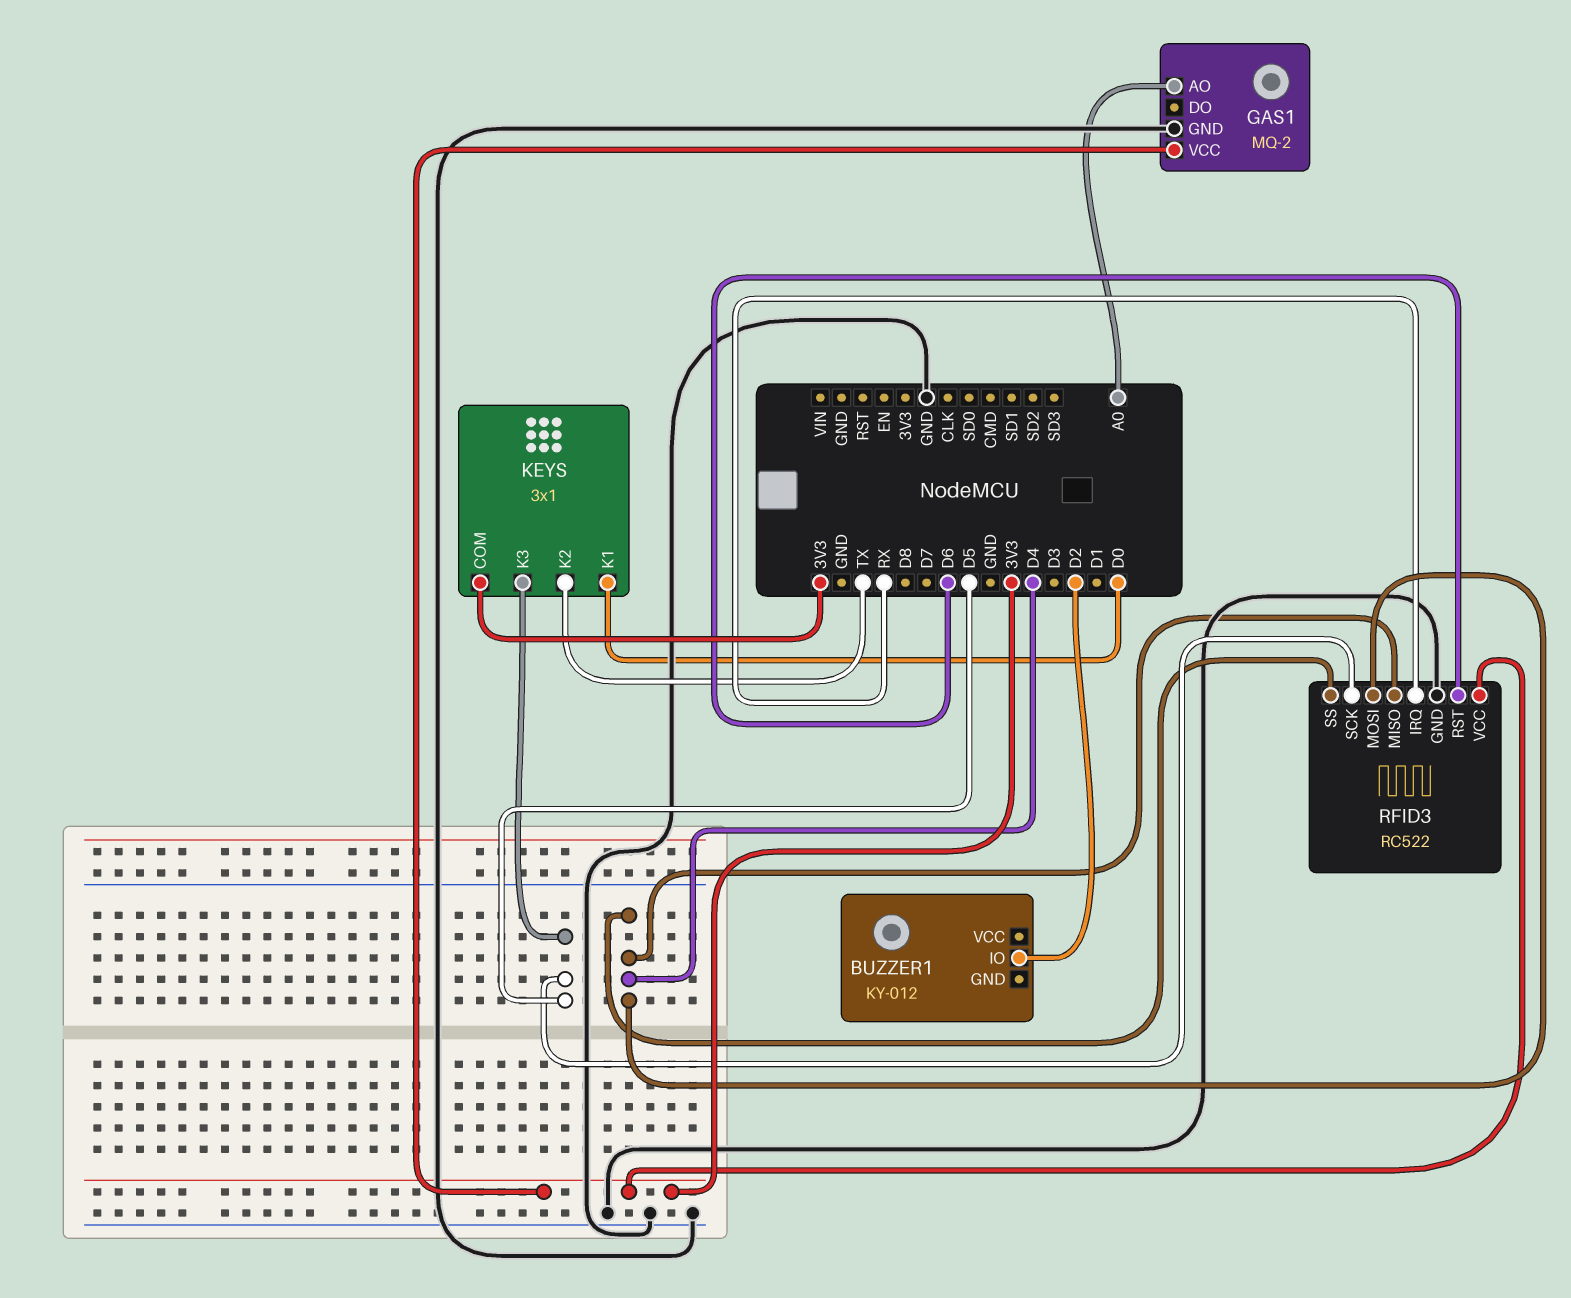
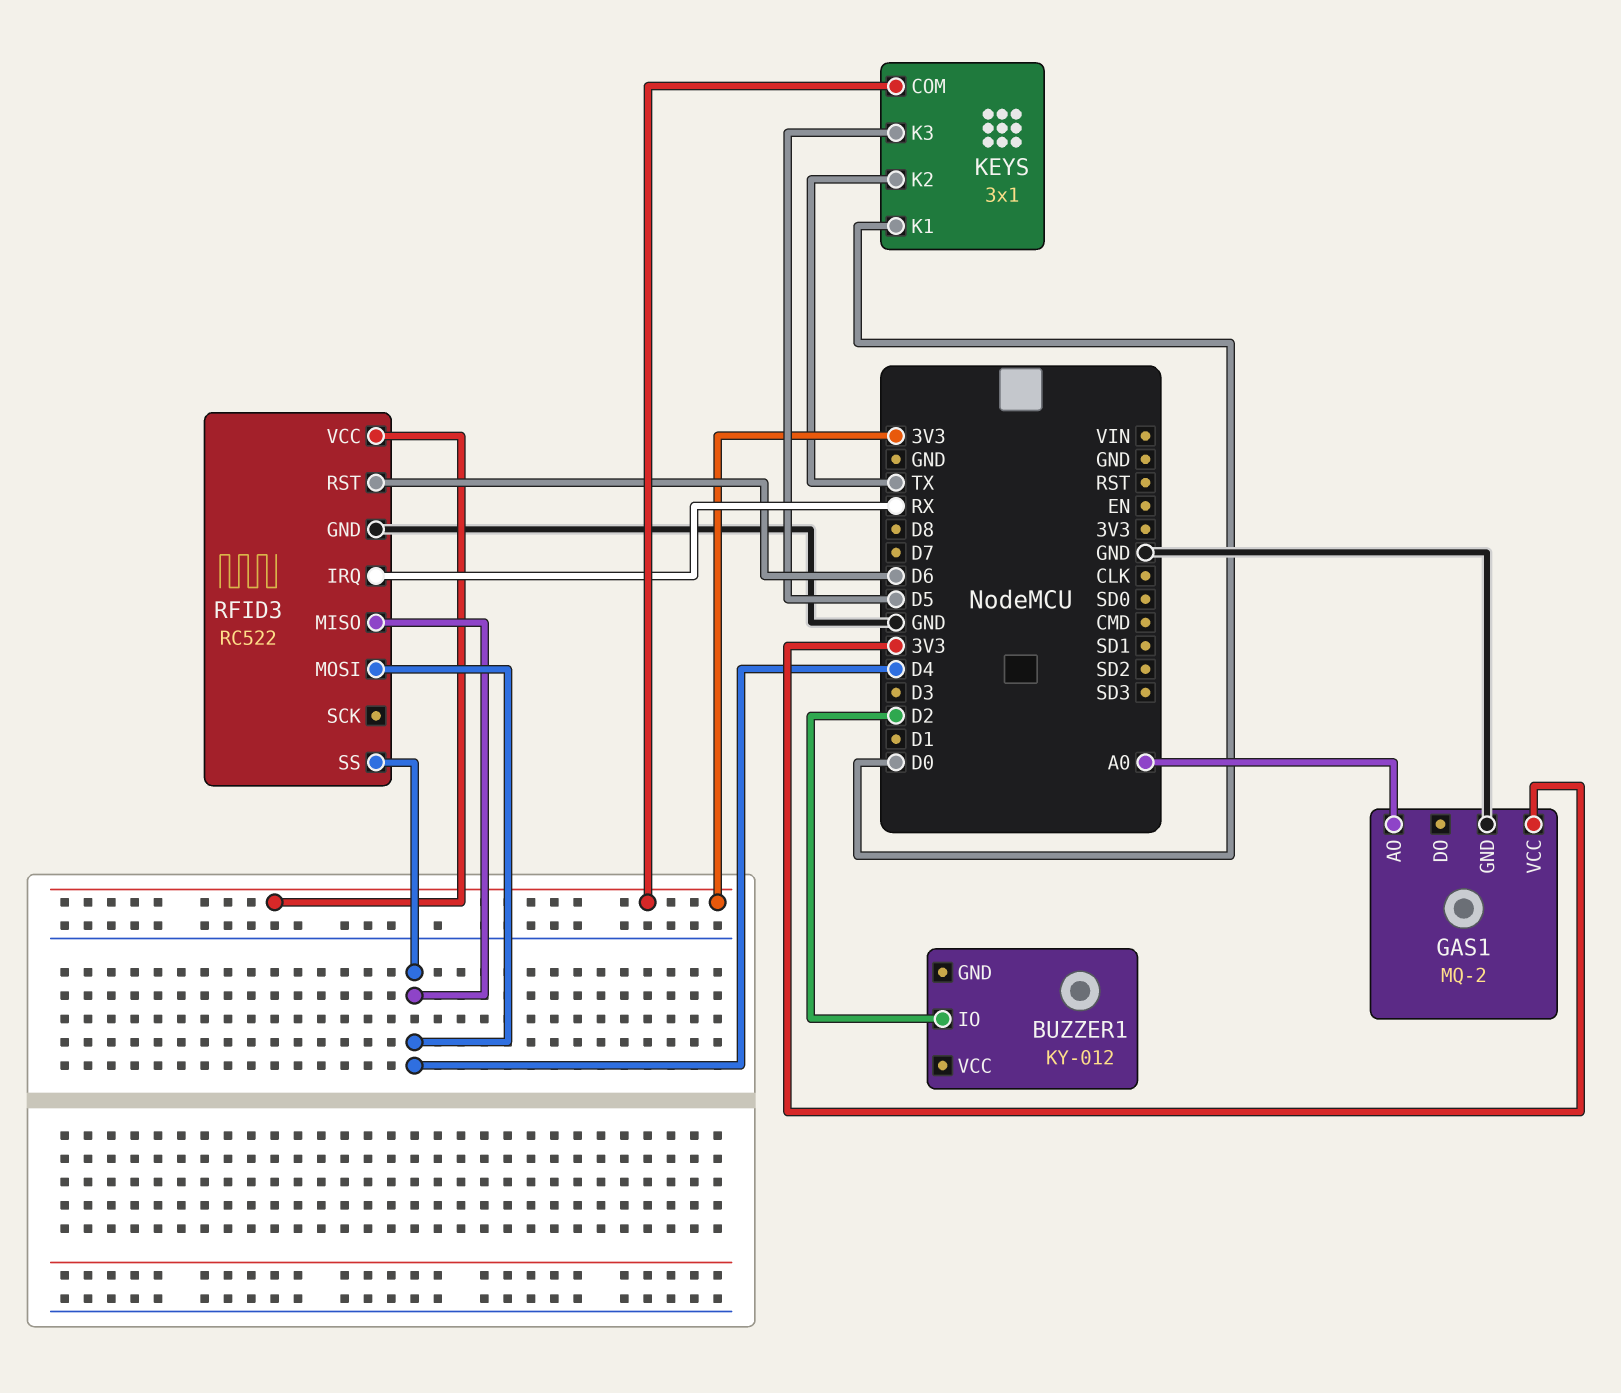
RFID3 pin SCK: D5 -> none

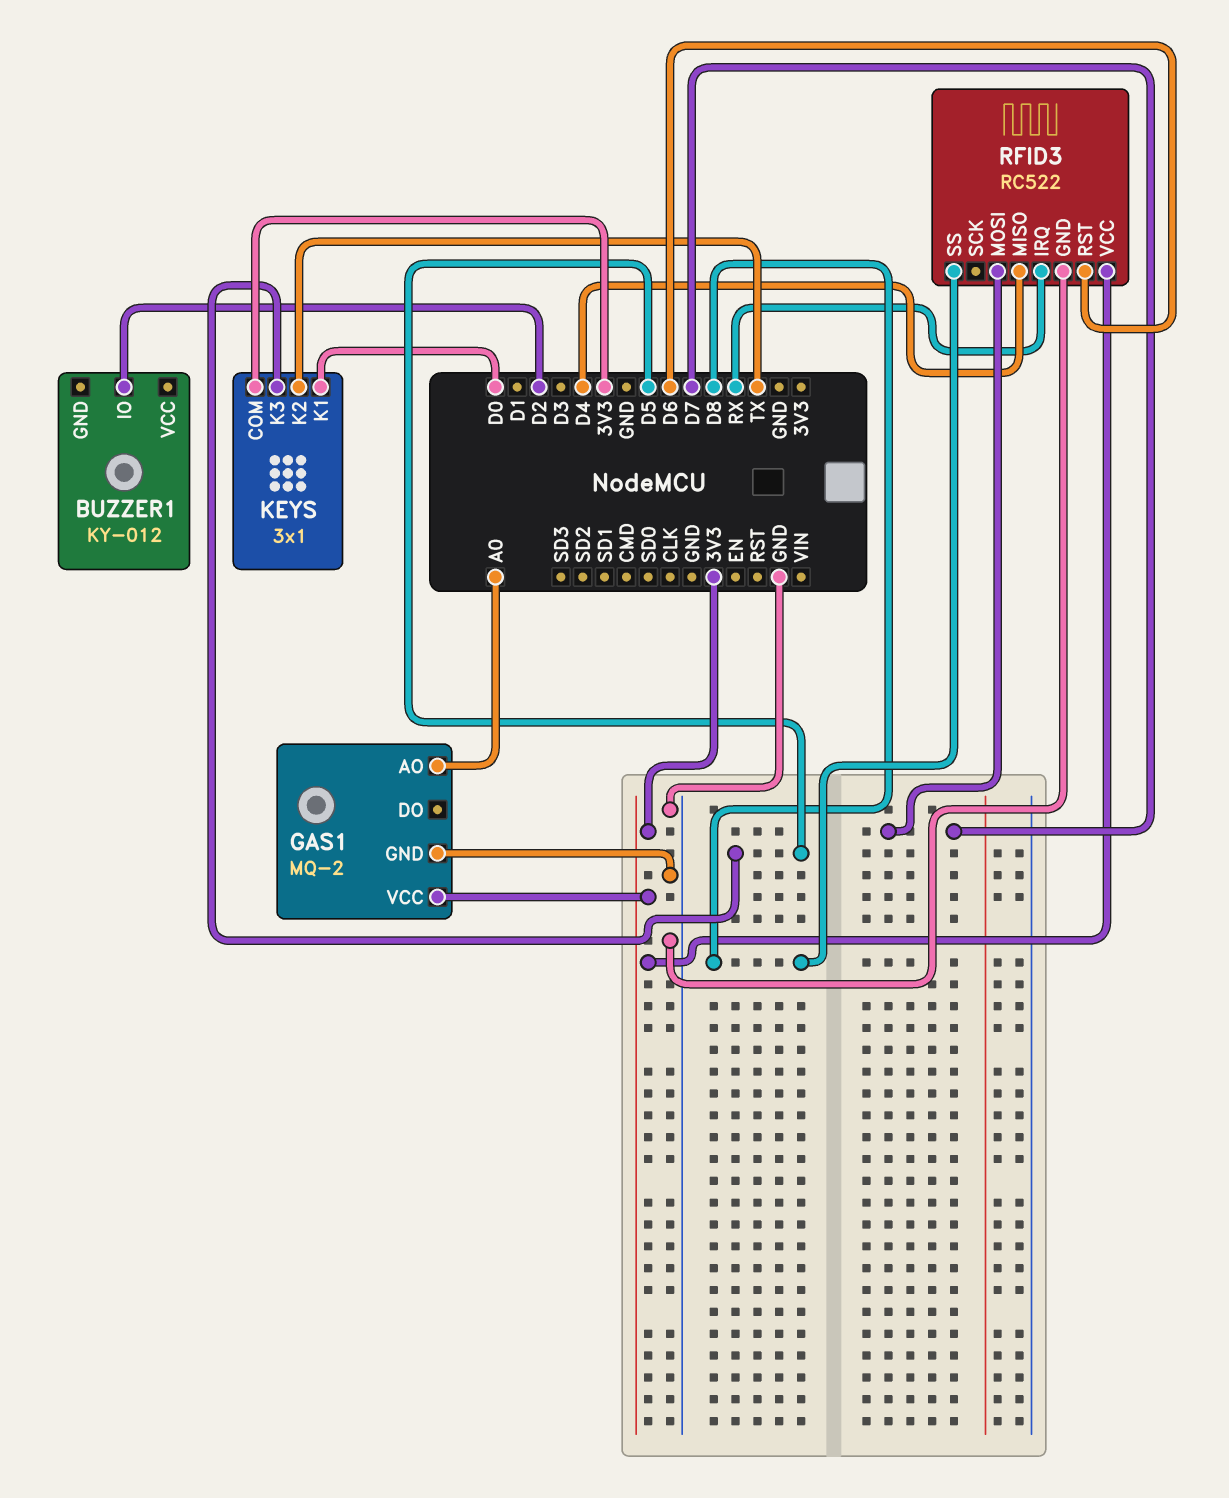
RFID3 pin MOSI: D4 -> D7
RFID3 pin SS: D4 -> D8

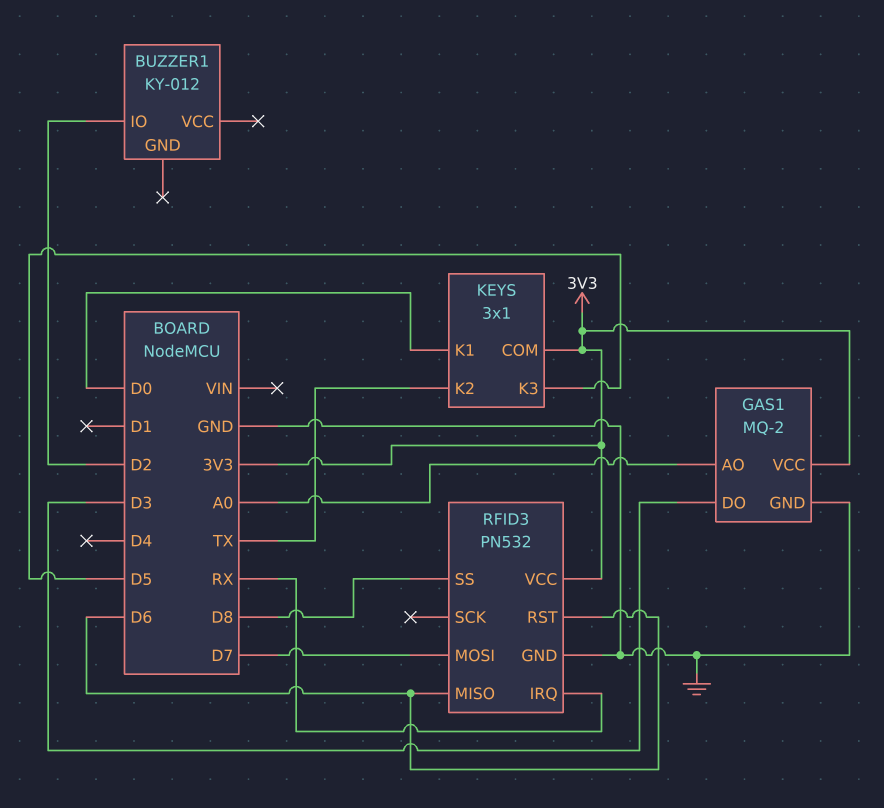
GAS1 pin DO: none -> D3
RFID3: RC522 -> PN532
RFID3 pin MISO: D4 -> D6

